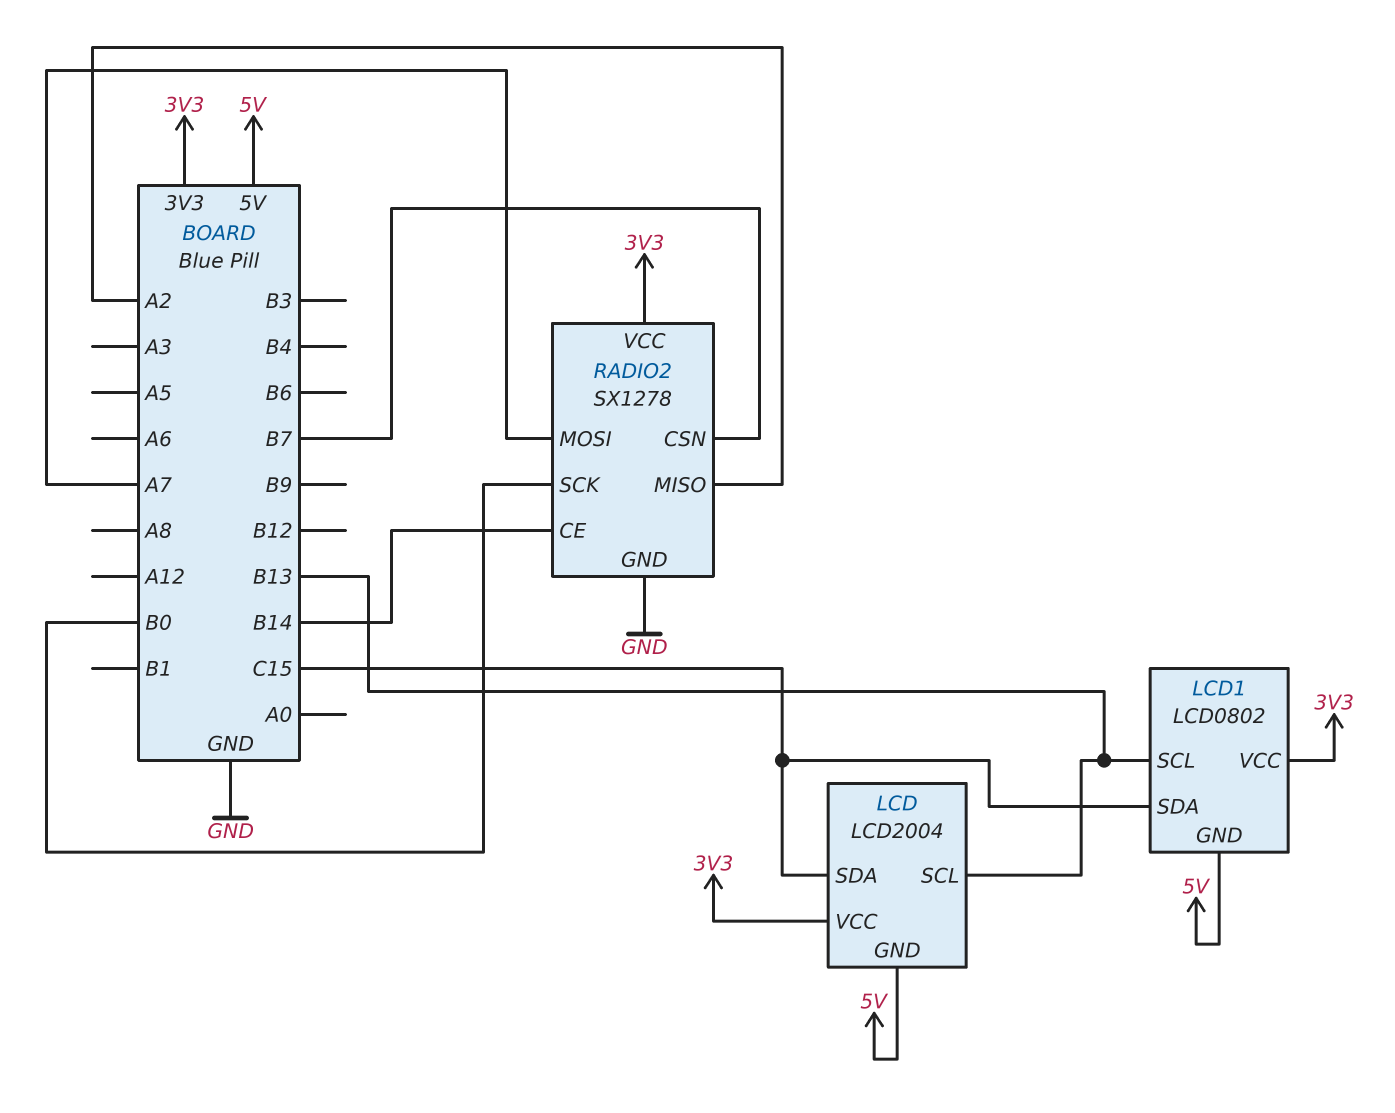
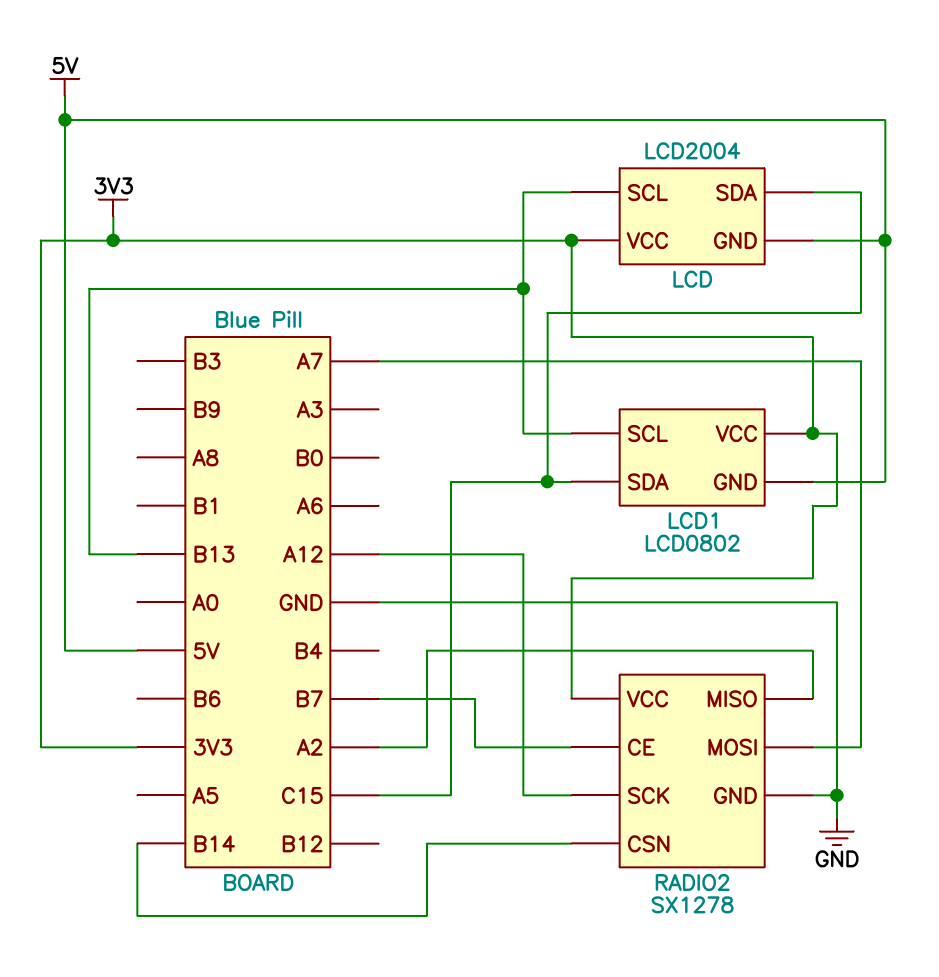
RADIO2 pin CE: B14 -> B7
RADIO2 pin CSN: B7 -> B14
RADIO2 pin SCK: B0 -> A12

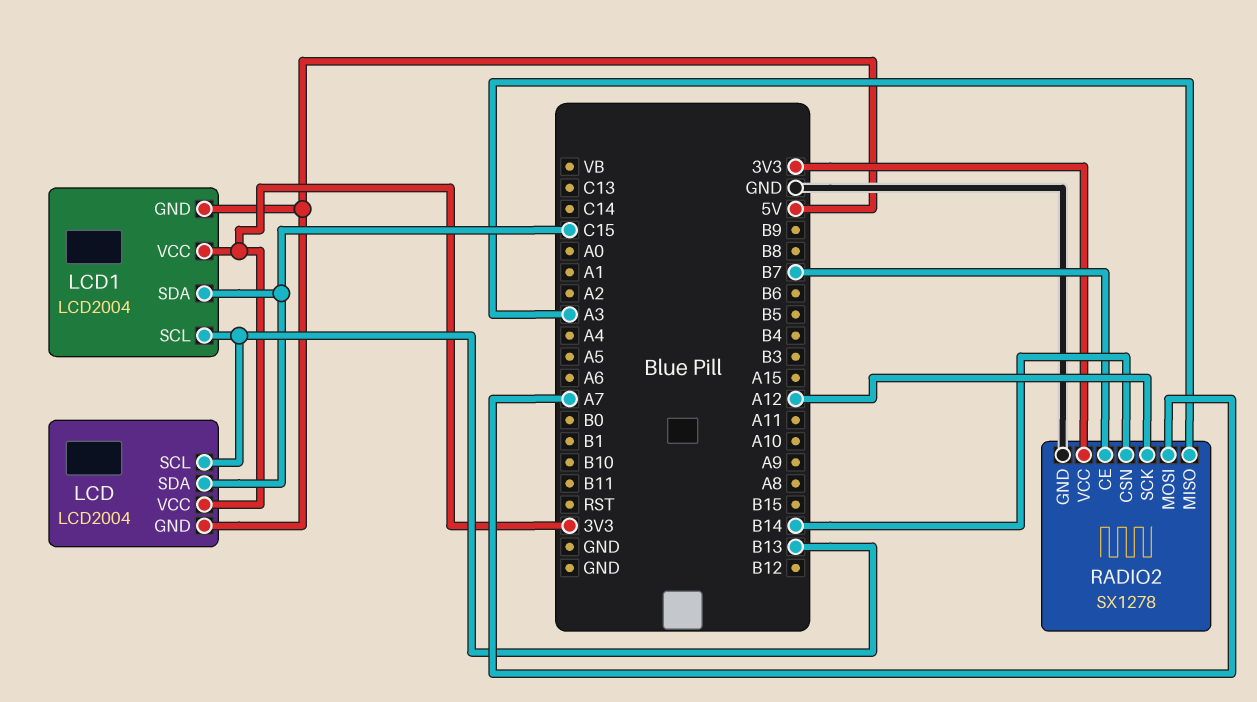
LCD1: LCD0802 -> LCD2004
RADIO2 pin MISO: A2 -> A3

